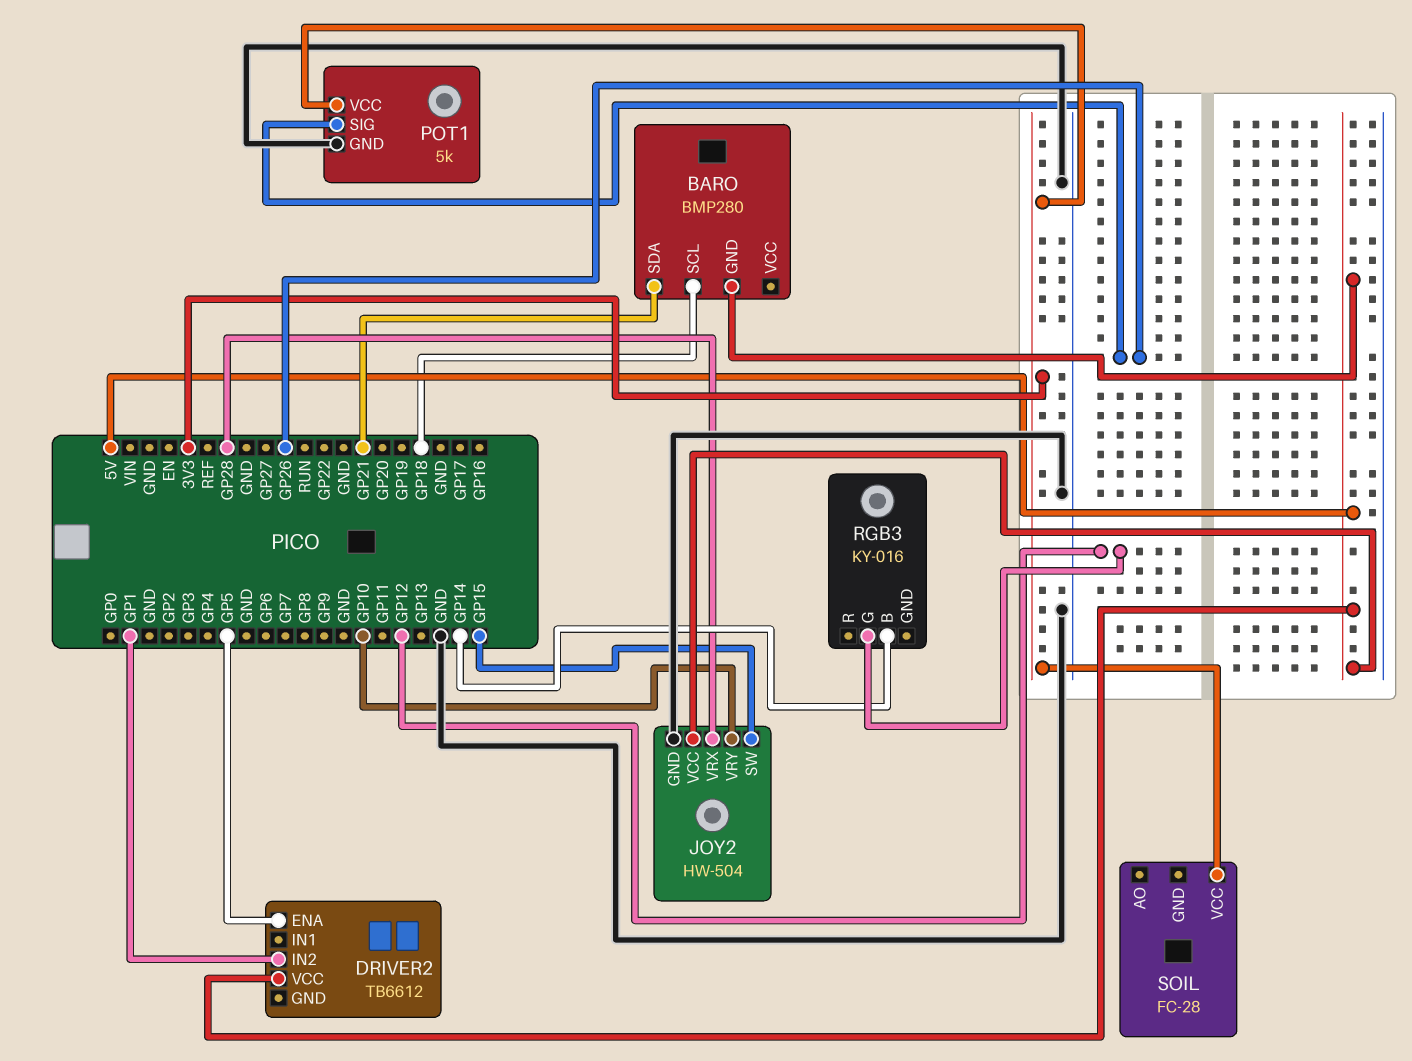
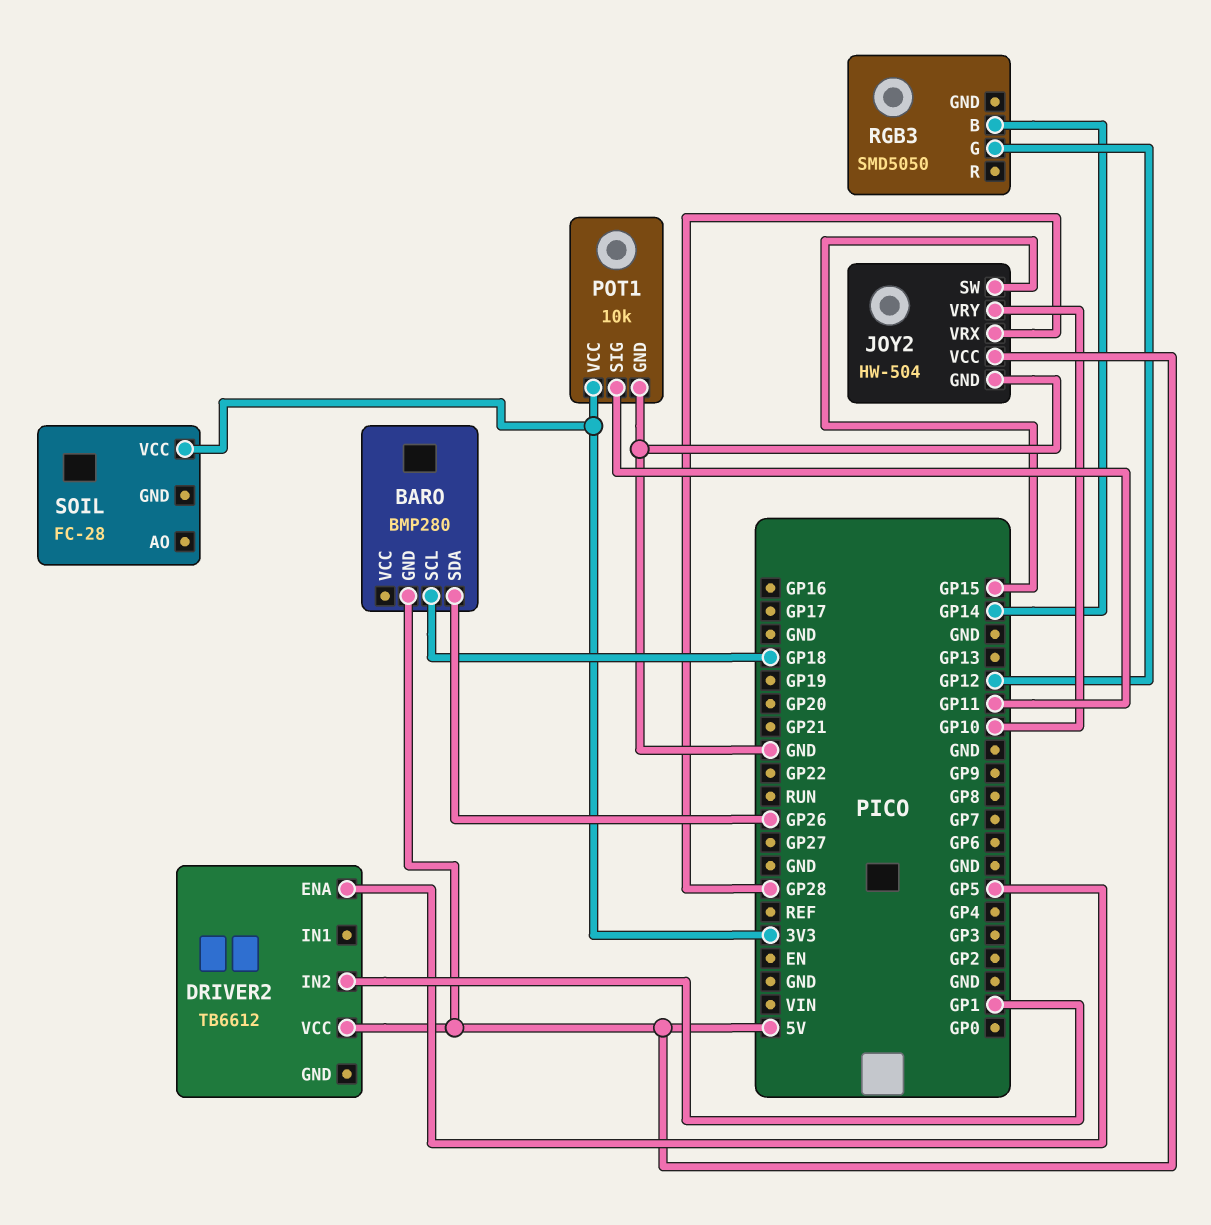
BARO pin SDA: GP21 -> GP26
POT1: 5k -> 10k
POT1 pin SIG: GP26 -> GP11
RGB3: KY-016 -> SMD5050

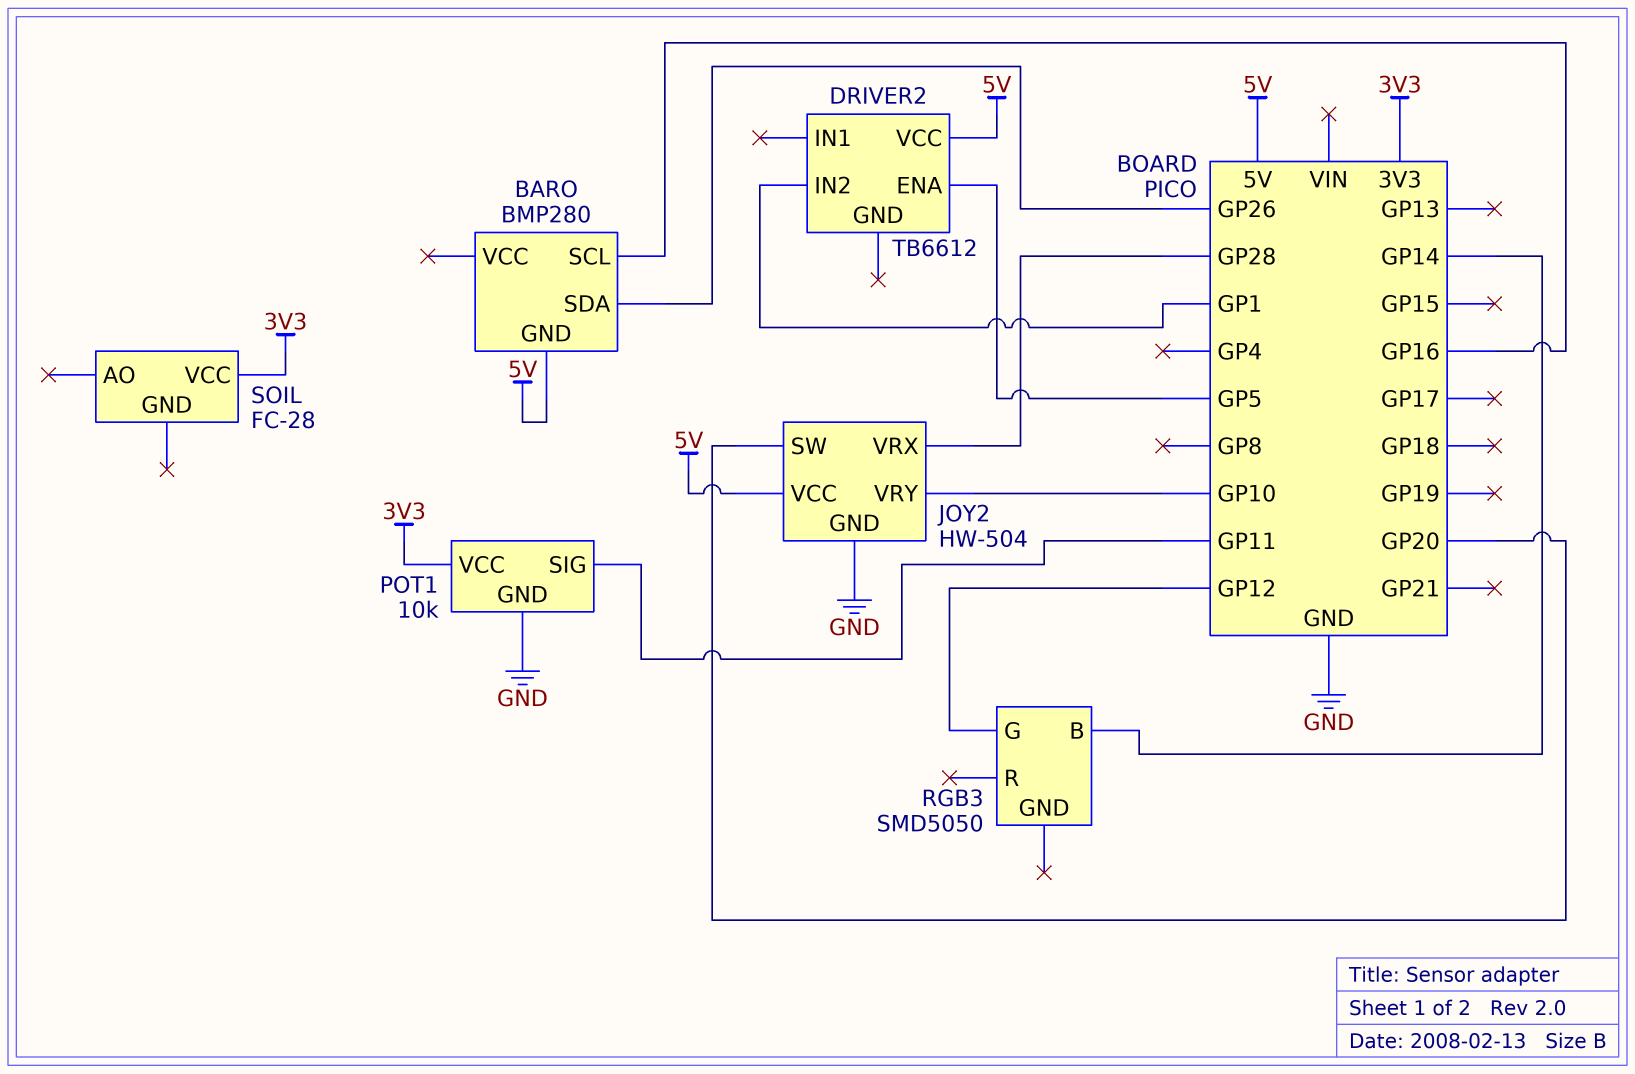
BARO pin SCL: GP18 -> GP16
JOY2 pin SW: GP15 -> GP20

